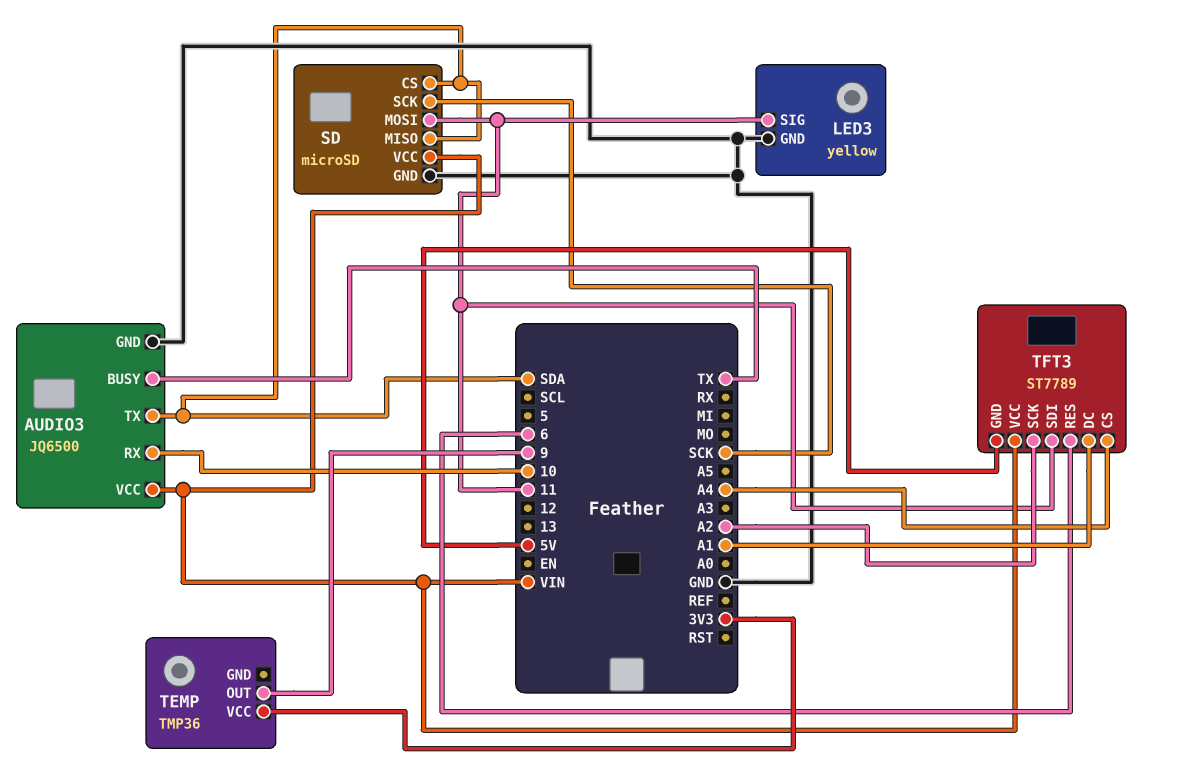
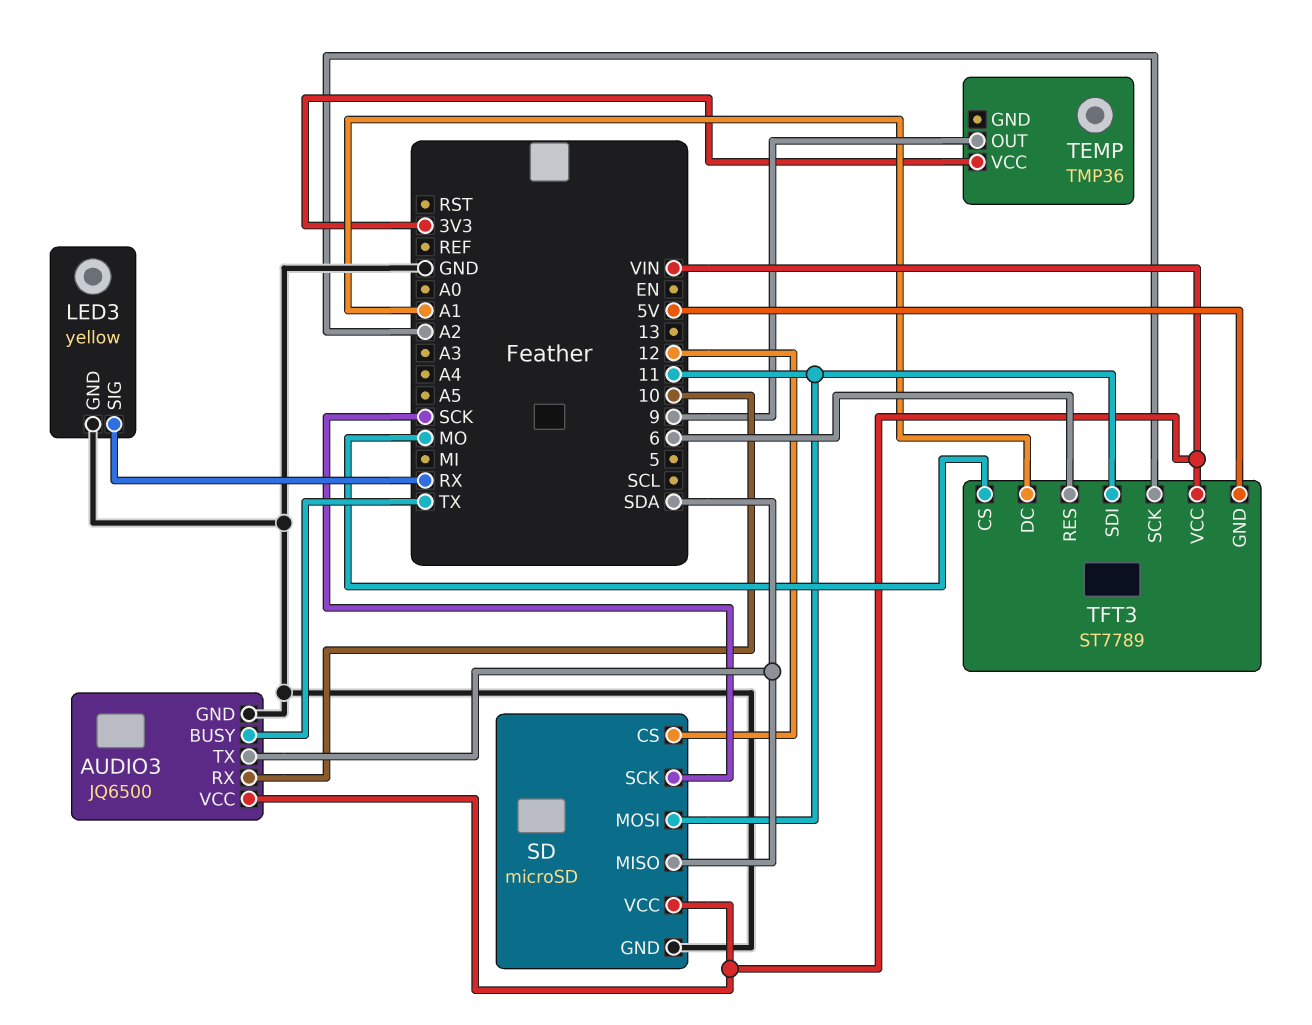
LED3 pin SIG: 11 -> RX
SD pin CS: SDA -> 12
TFT3 pin CS: A4 -> MO

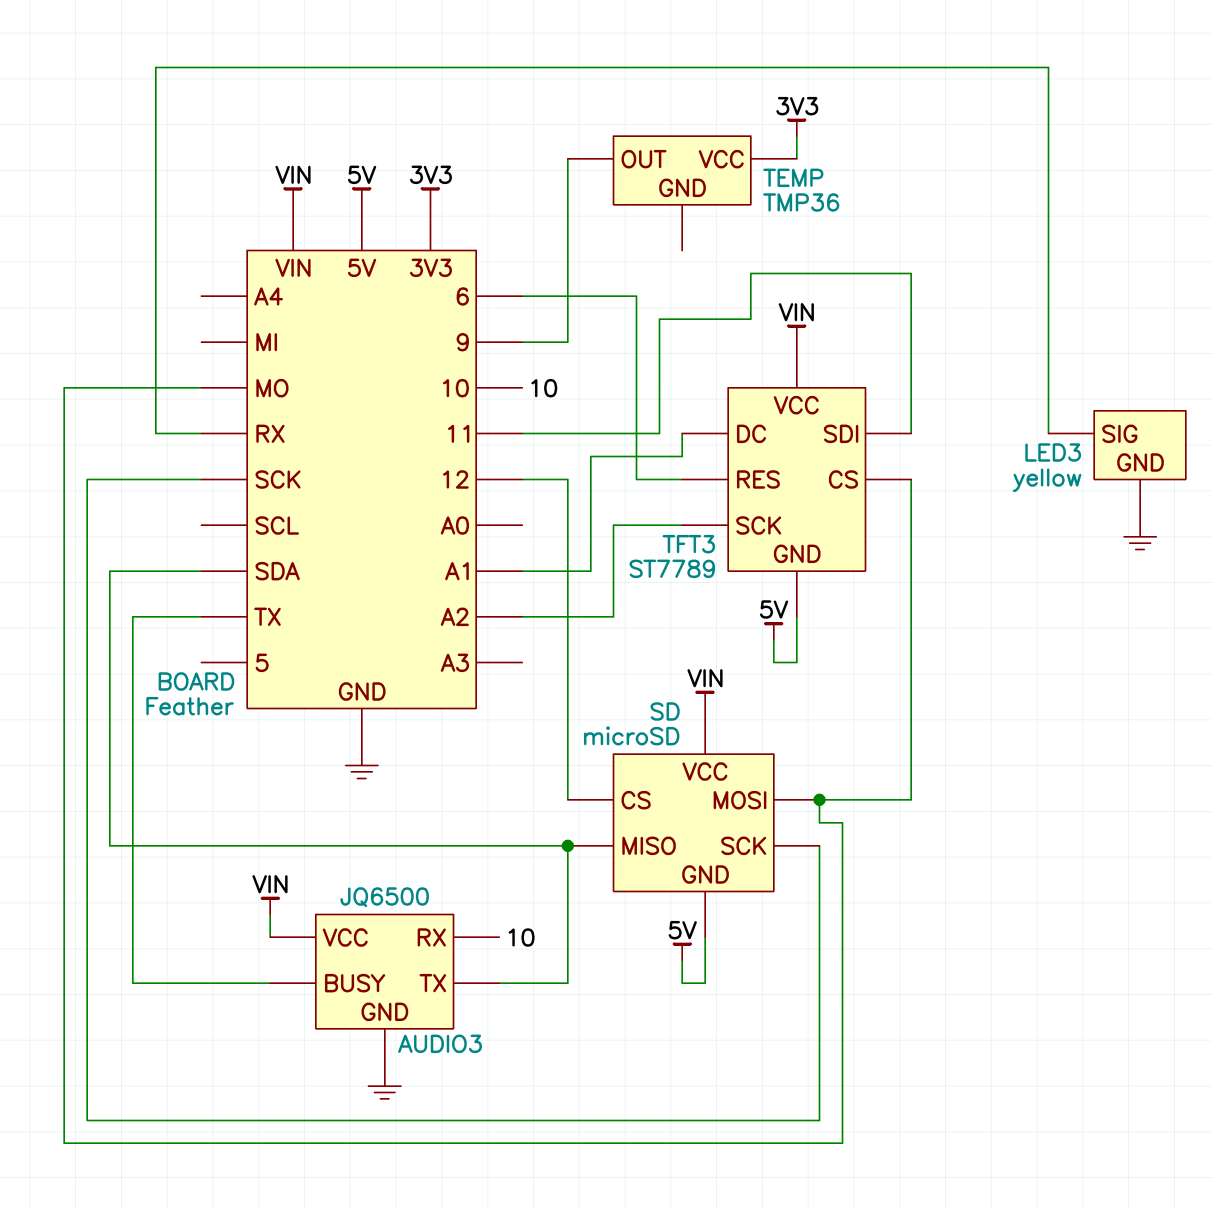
SD pin GND: GND -> 5V
SD pin MOSI: 11 -> MO

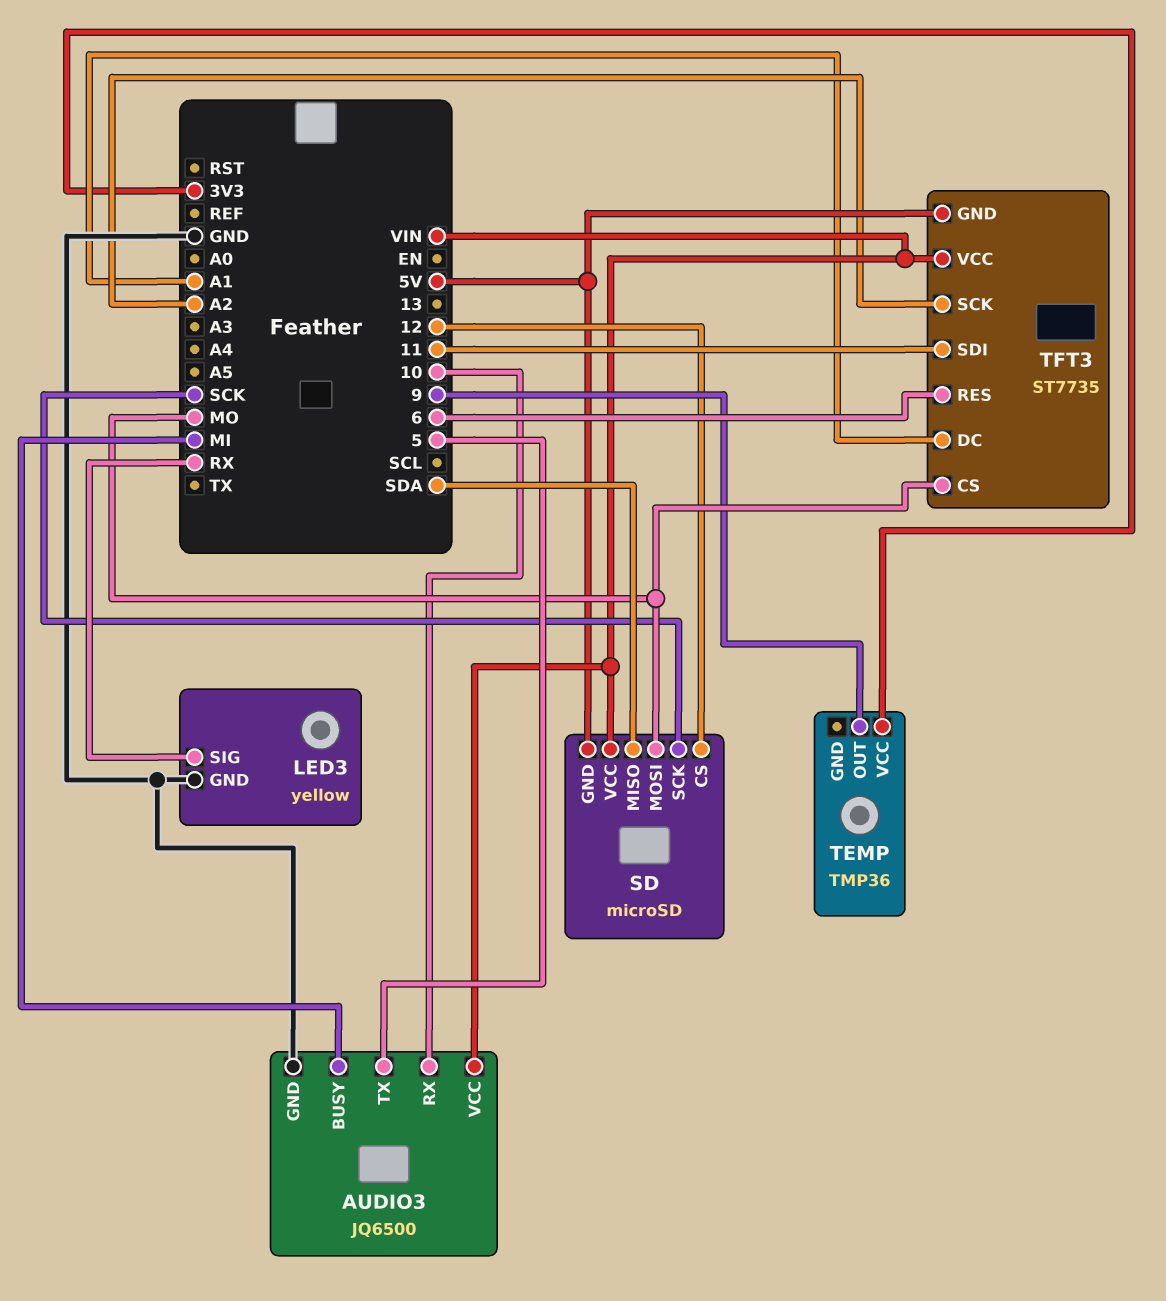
AUDIO3 pin BUSY: TX -> MI
AUDIO3 pin TX: SDA -> 5
TFT3: ST7789 -> ST7735

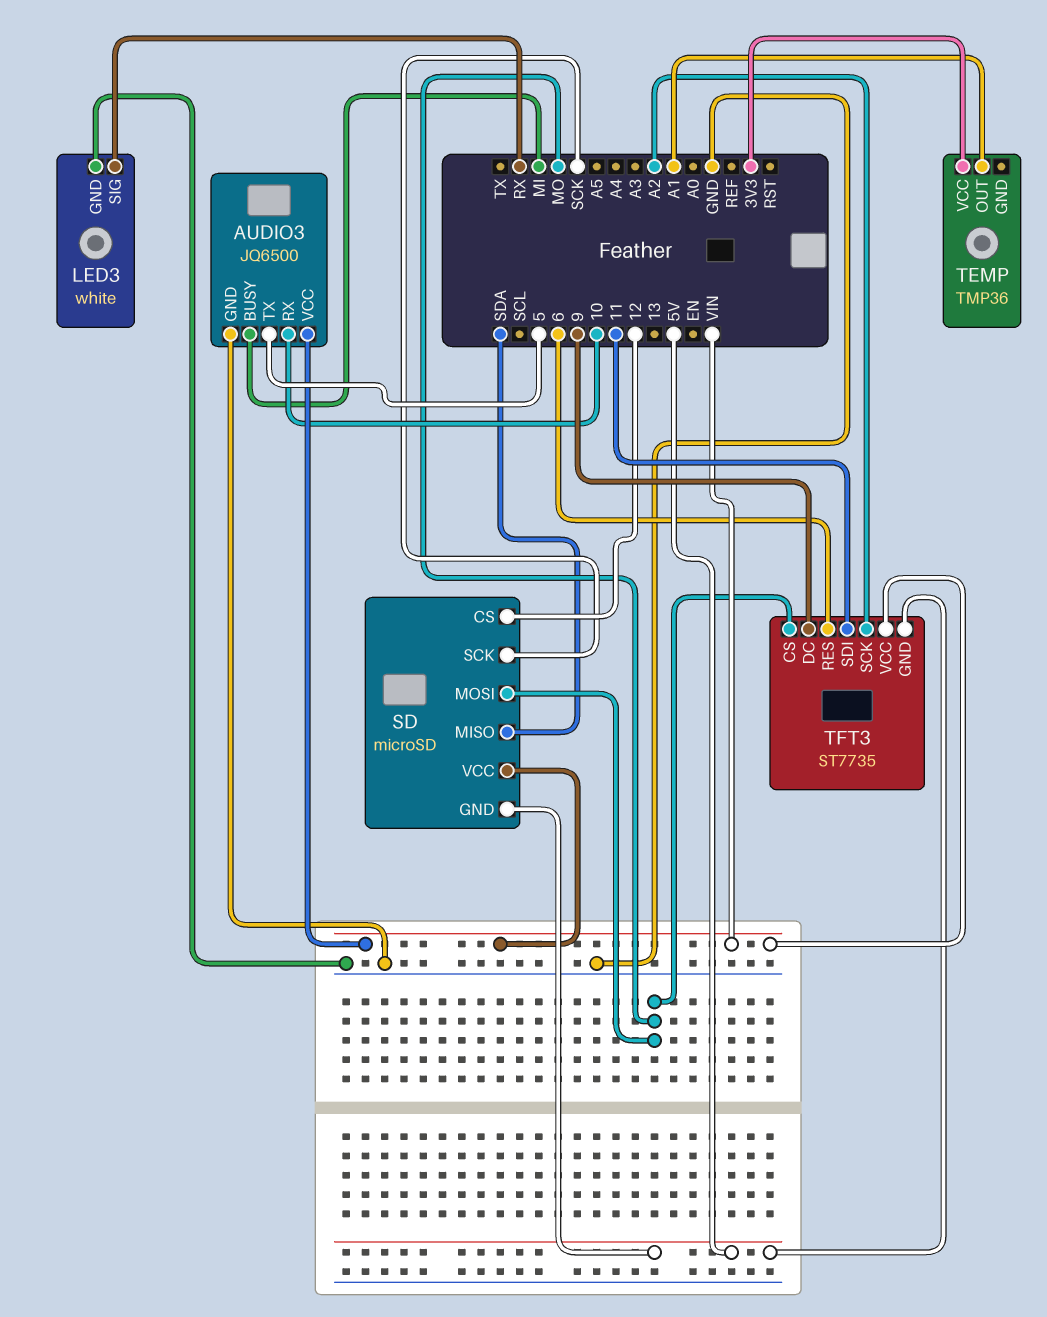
LED3: yellow -> white
TEMP pin OUT: 9 -> A1
TFT3 pin DC: A1 -> 9

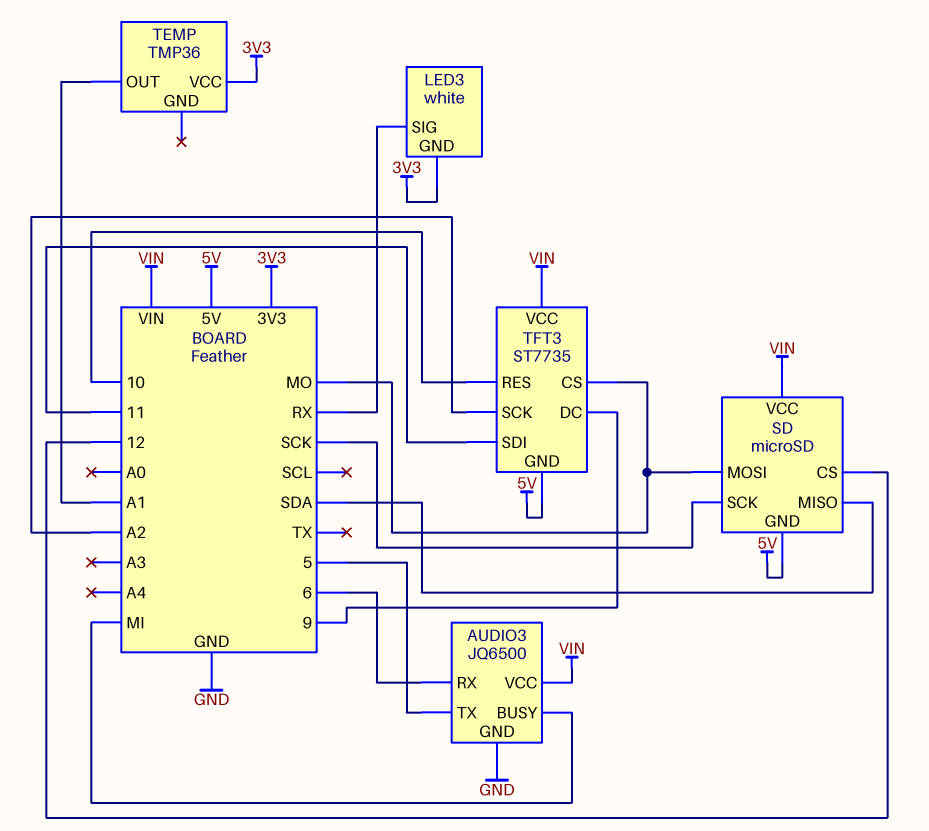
AUDIO3 pin RX: 10 -> 6
LED3 pin GND: GND -> 3V3
TFT3 pin RES: 6 -> 10

